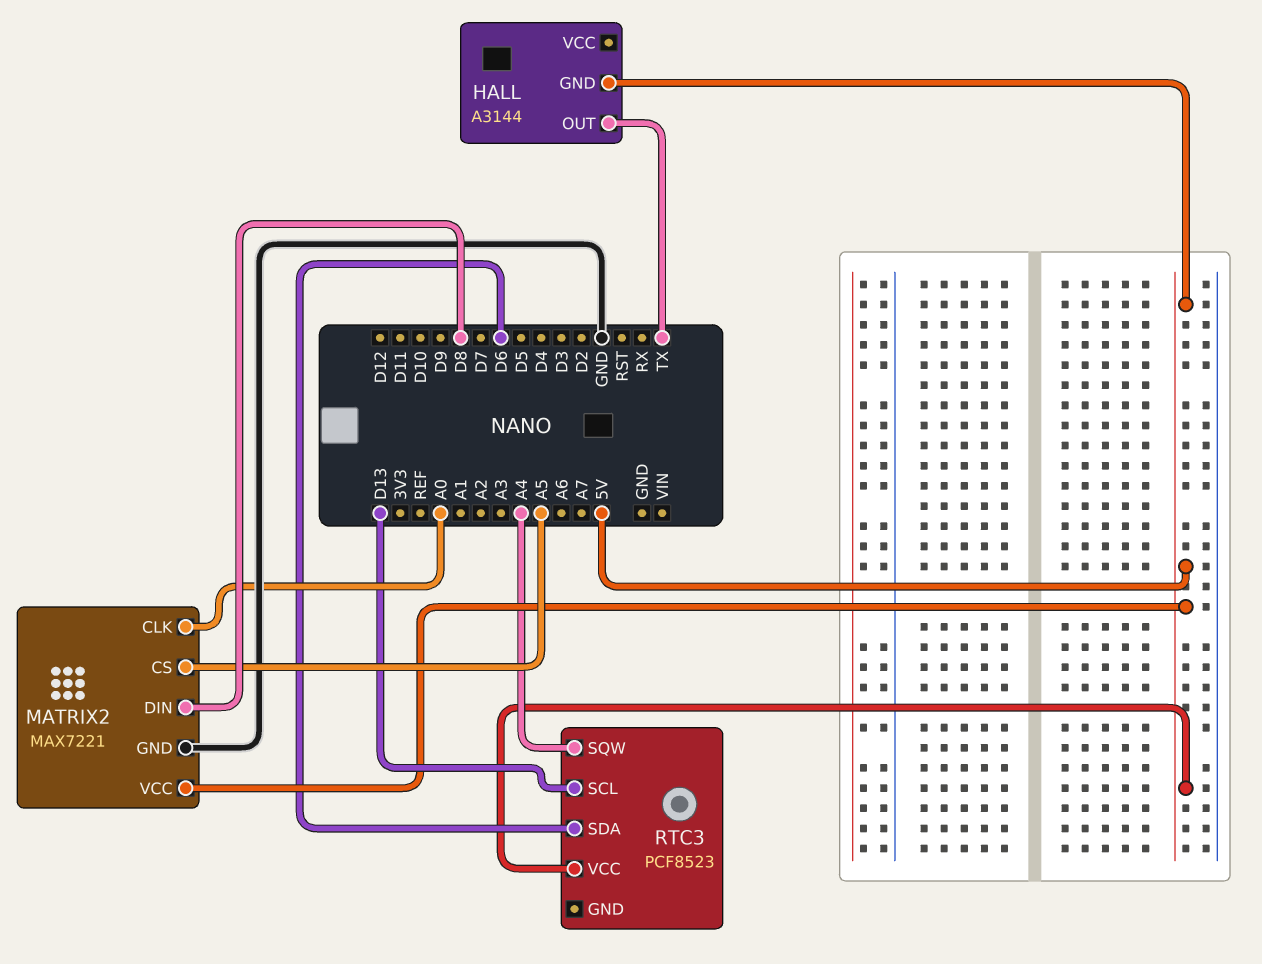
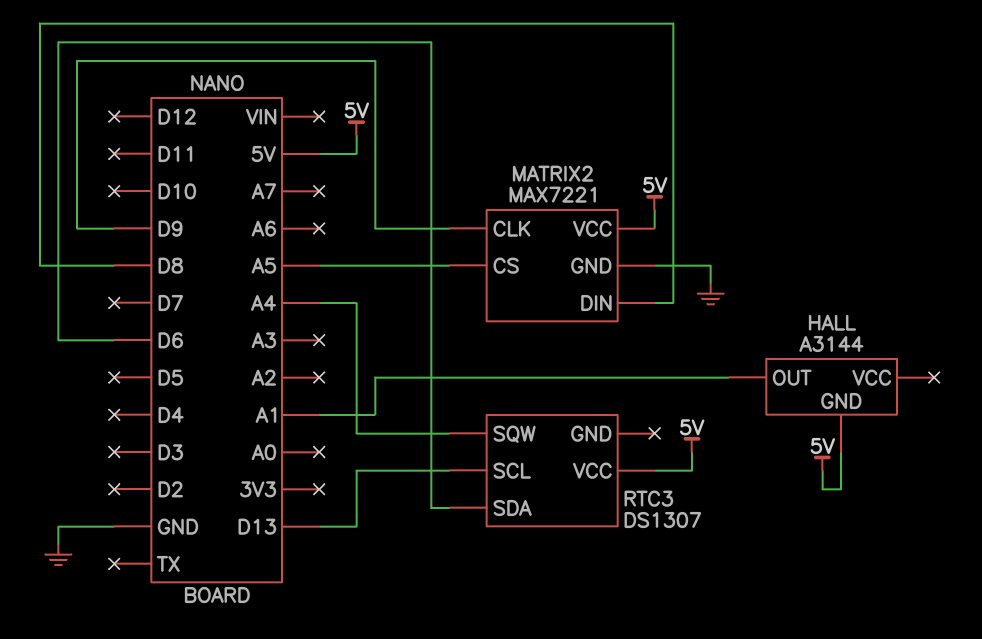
HALL pin OUT: TX -> A1
MATRIX2 pin CLK: A0 -> D9
RTC3: PCF8523 -> DS1307

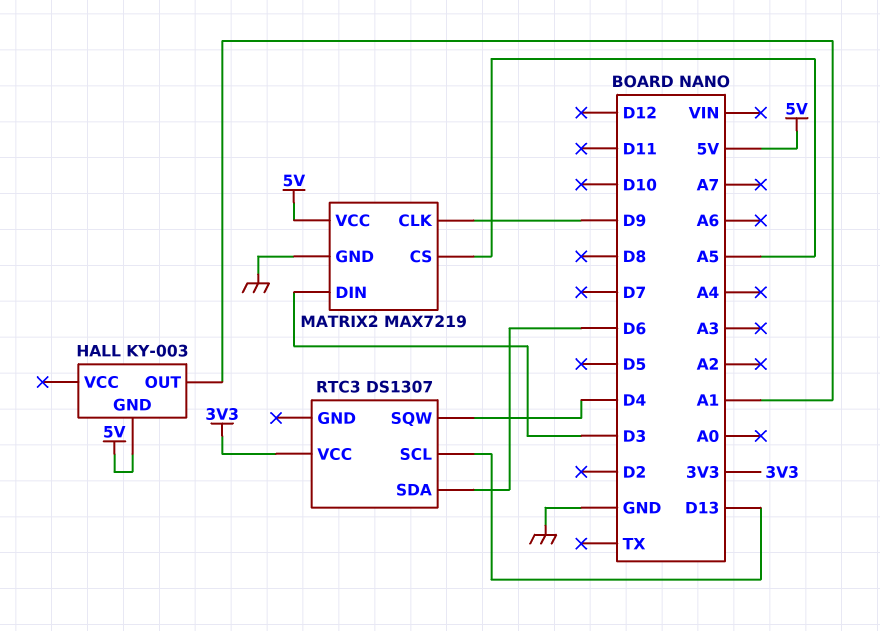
HALL: A3144 -> KY-003
MATRIX2: MAX7221 -> MAX7219
MATRIX2 pin DIN: D8 -> D3
RTC3 pin SQW: A4 -> D4
RTC3 pin VCC: 5V -> 3V3

